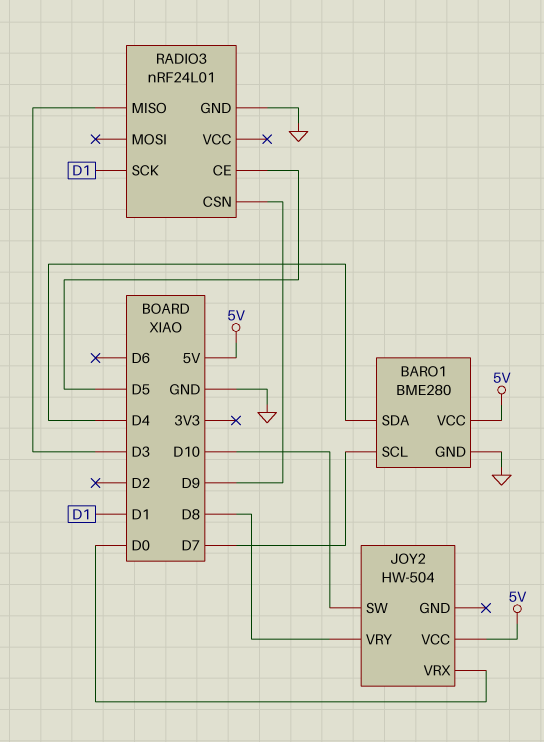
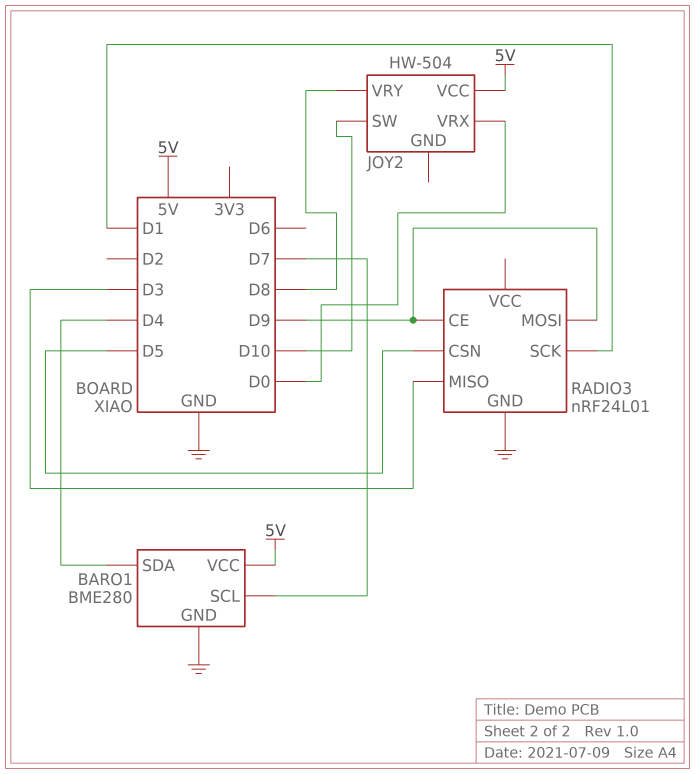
RADIO3 pin CE: D5 -> D9
RADIO3 pin CSN: D9 -> D5
RADIO3 pin MOSI: none -> D9

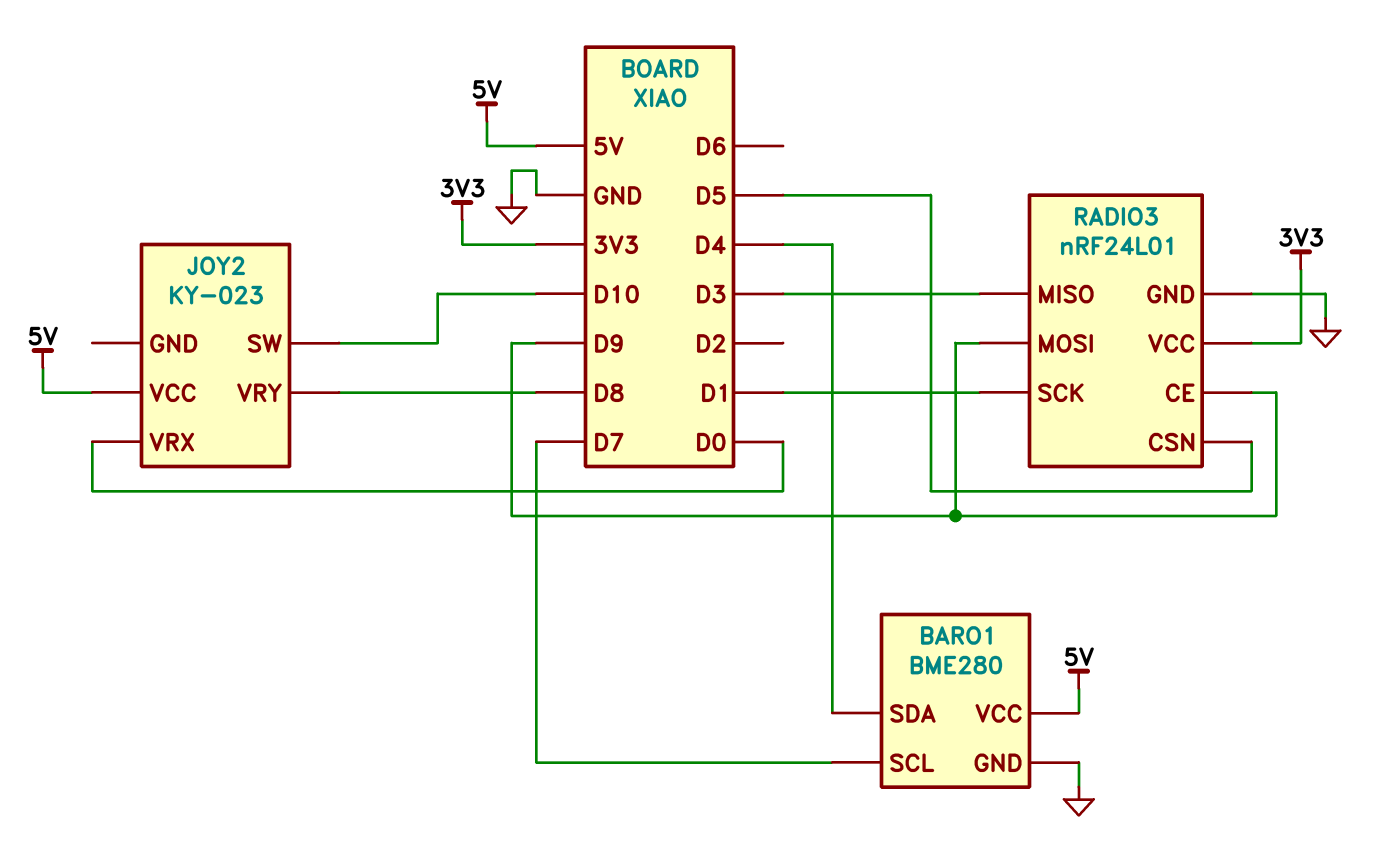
JOY2: HW-504 -> KY-023
RADIO3 pin VCC: none -> 3V3

